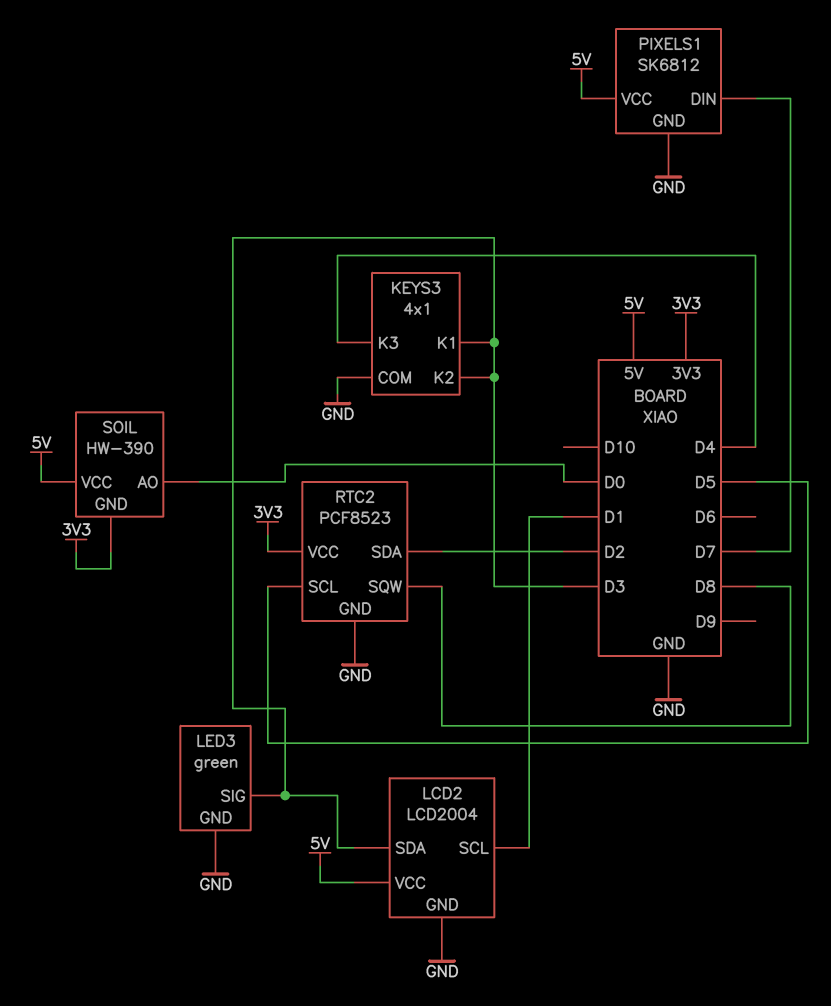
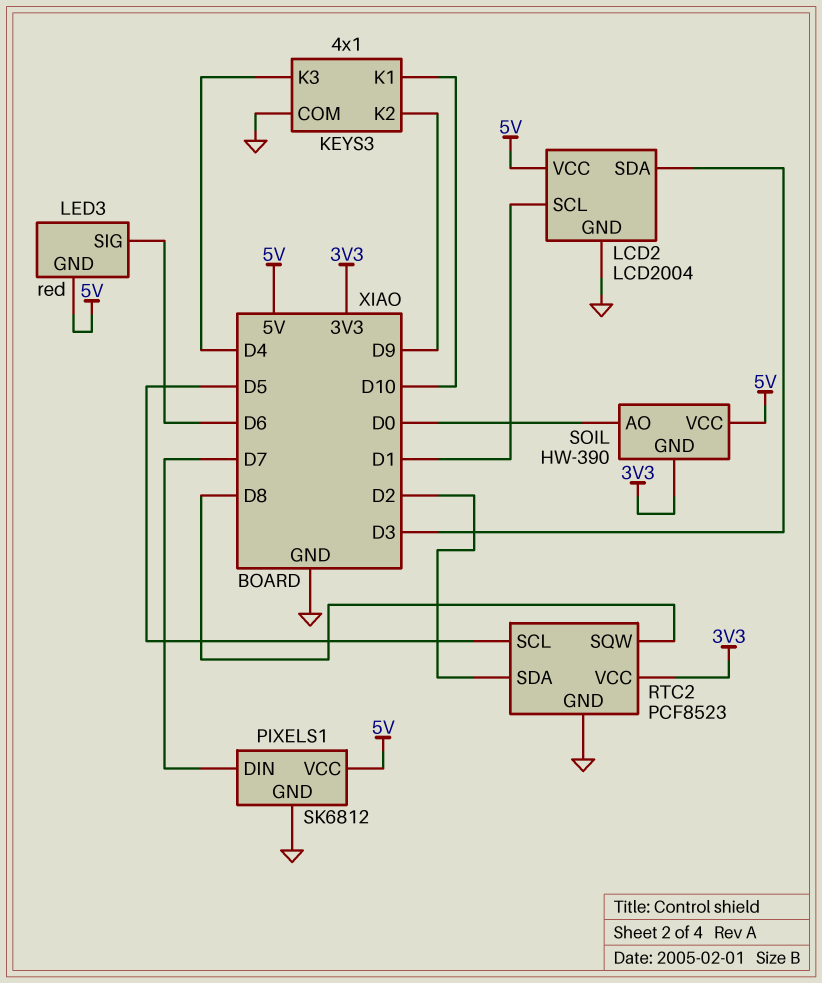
KEYS3 pin K1: D3 -> D10
KEYS3 pin K2: D3 -> D9
LED3: green -> red
LED3 pin GND: GND -> 5V
LED3 pin SIG: D3 -> D6

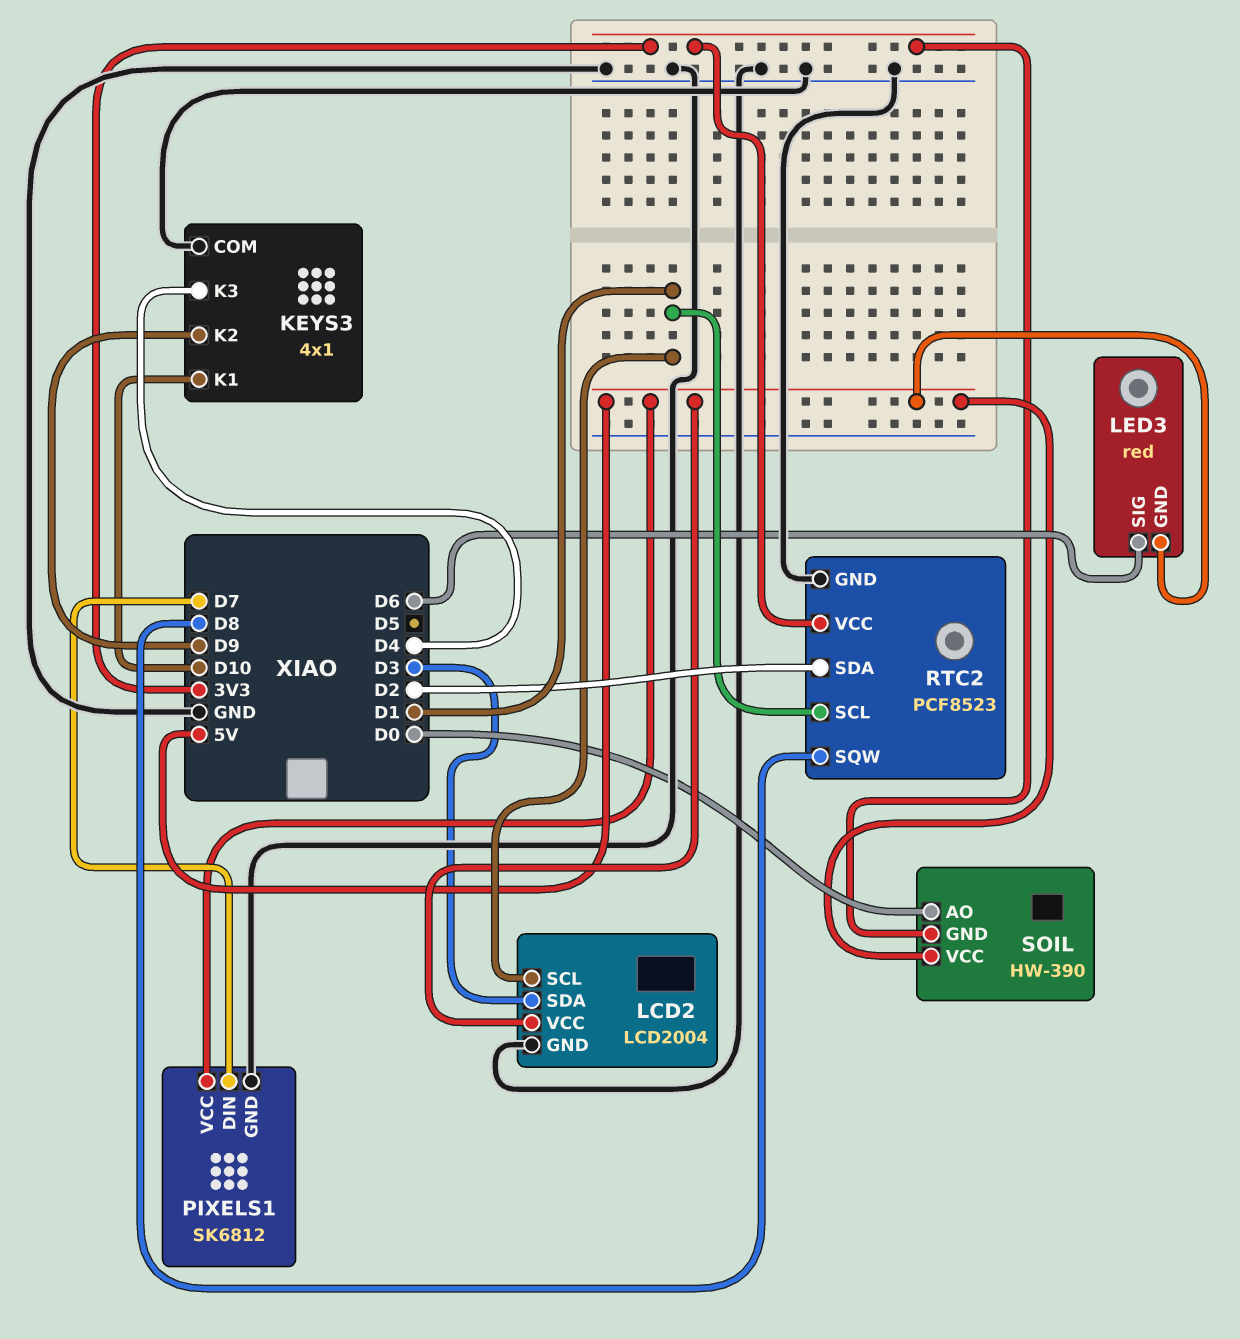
RTC2 pin SCL: D5 -> D1

